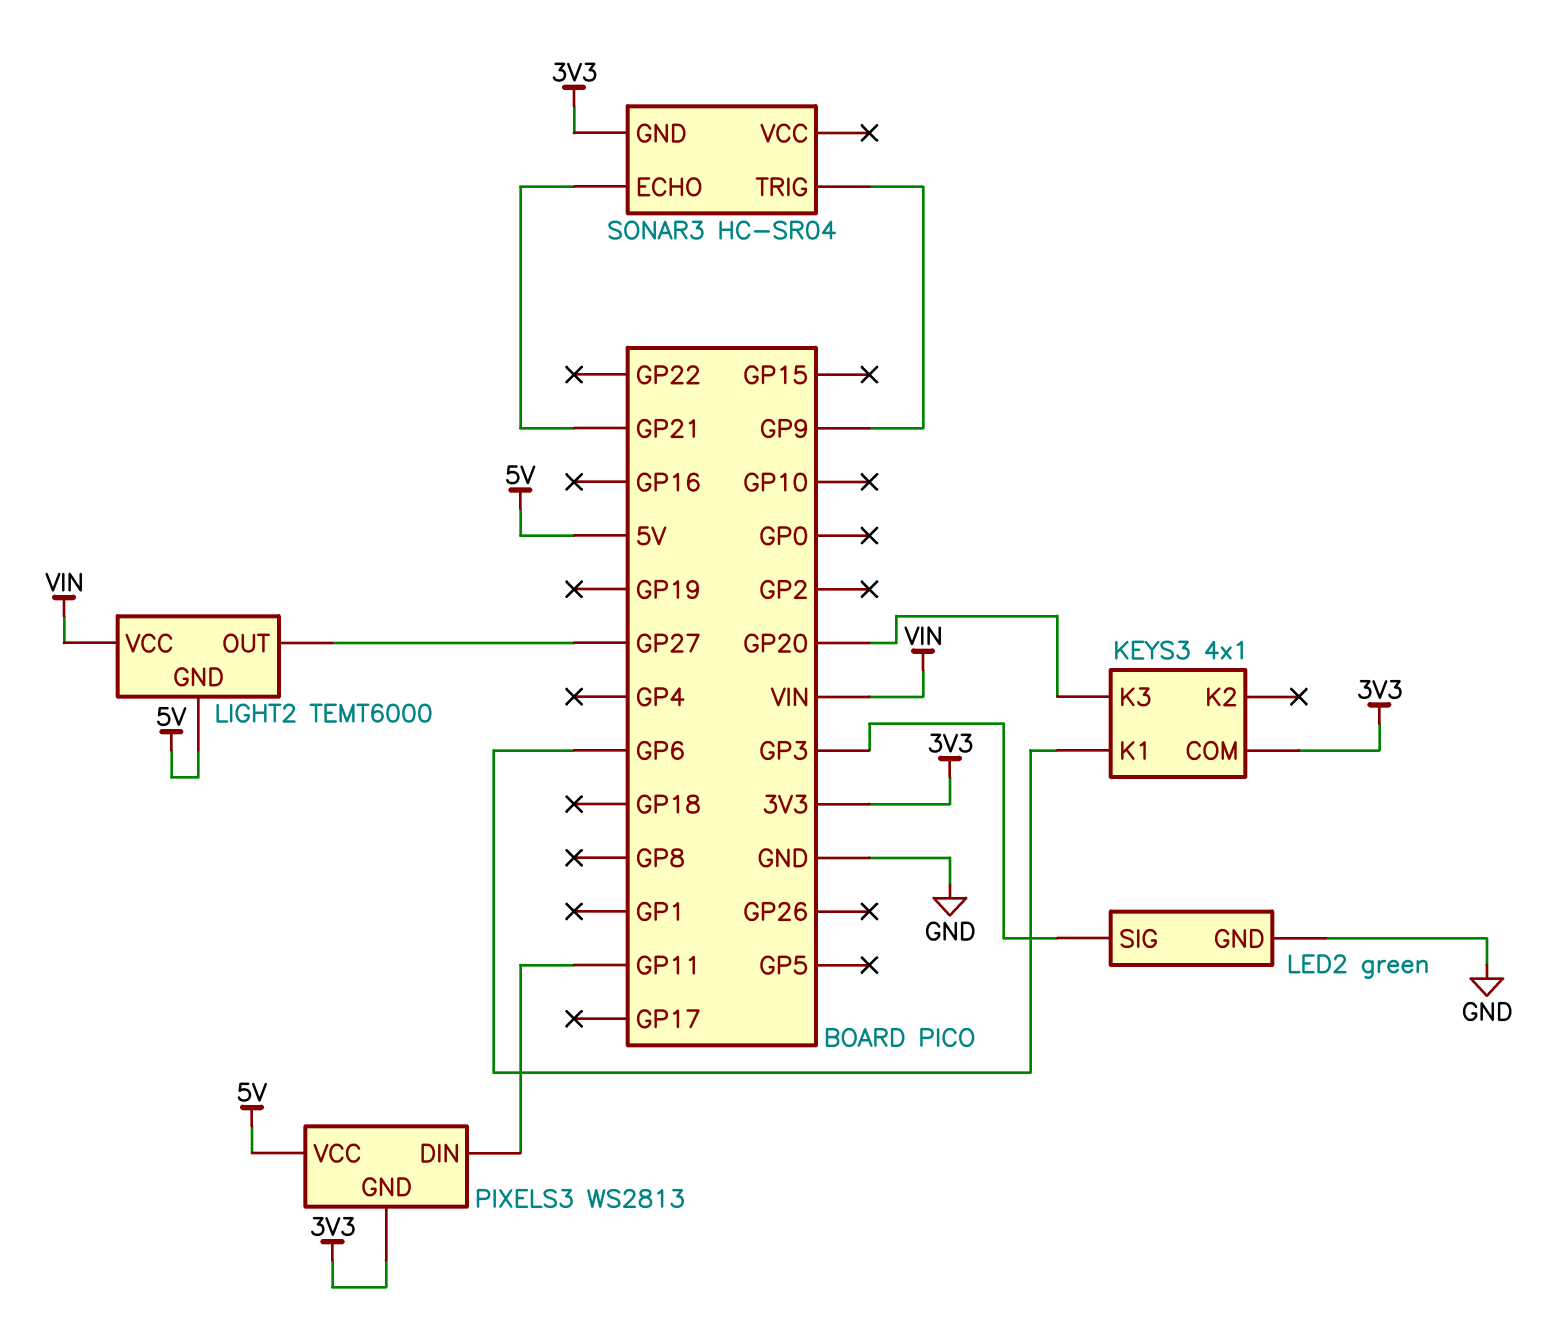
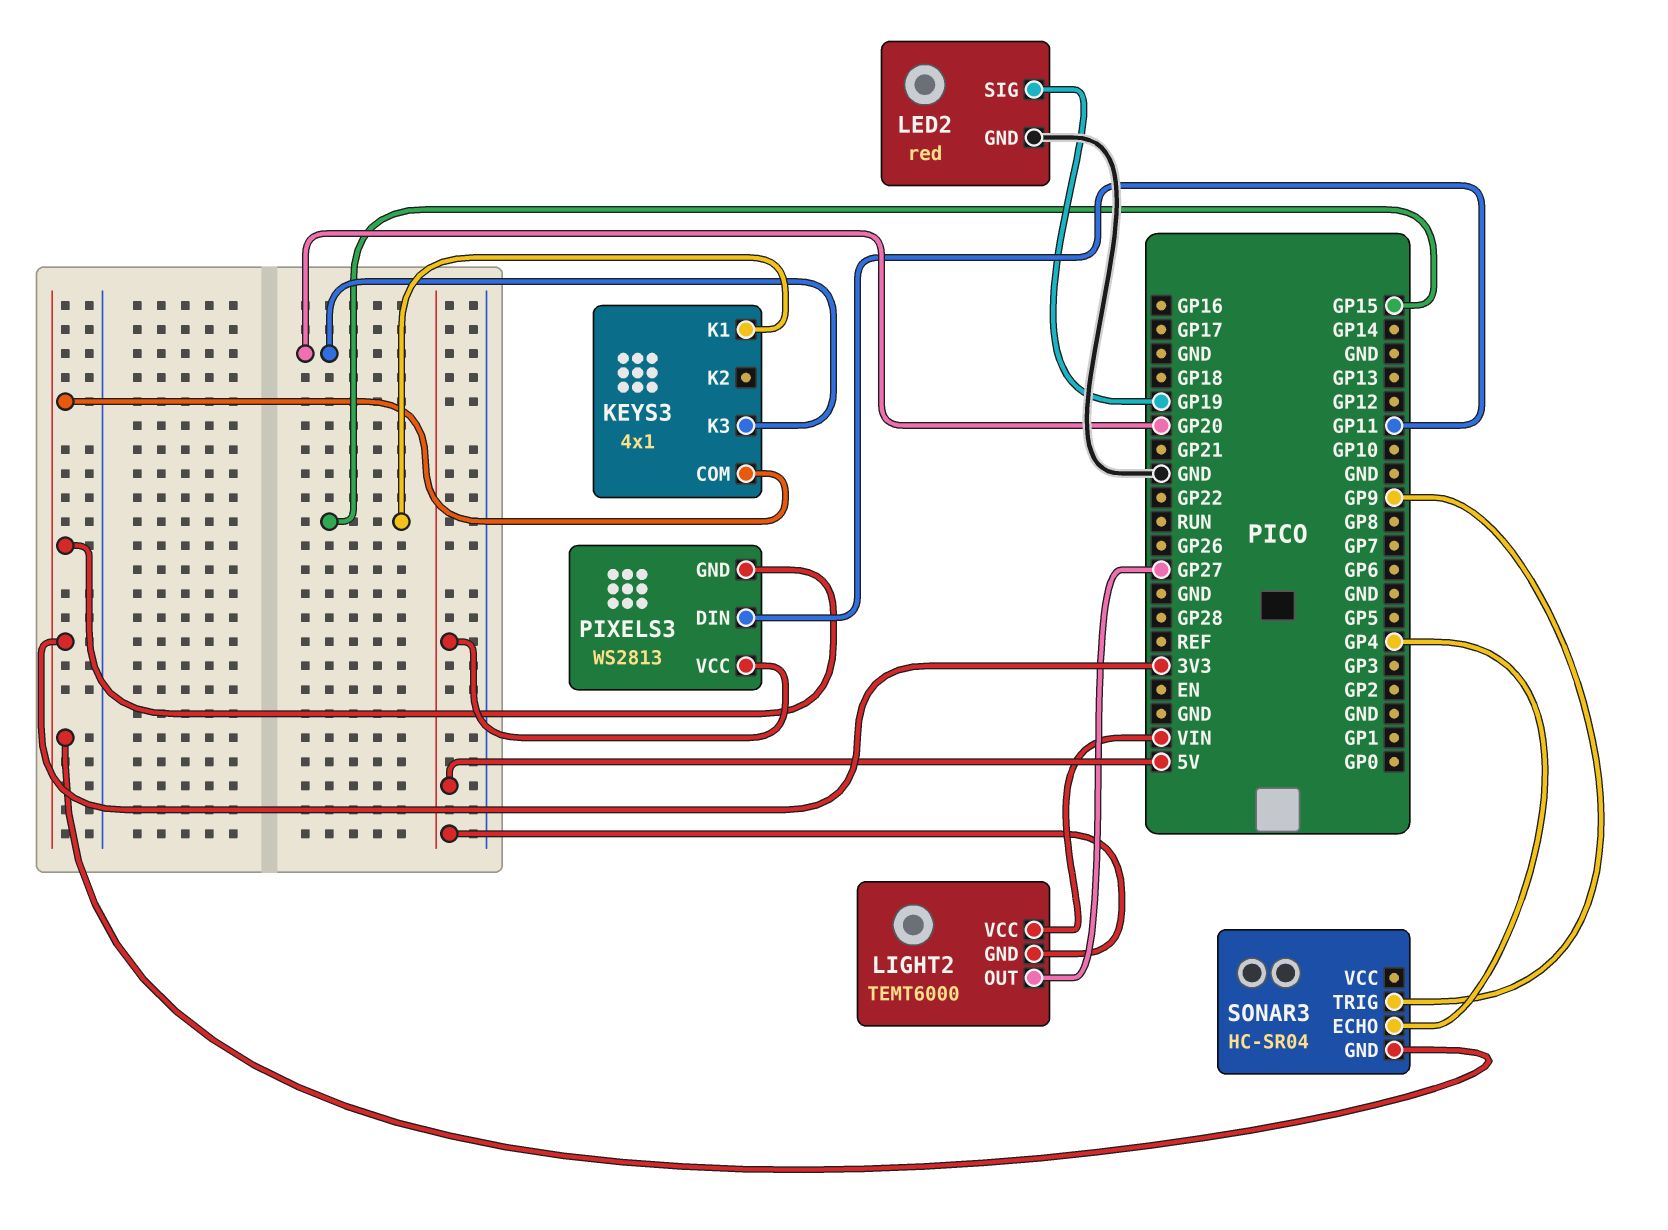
KEYS3 pin K1: GP6 -> GP15
LED2: green -> red
LED2 pin SIG: GP3 -> GP19
SONAR3 pin ECHO: GP21 -> GP4

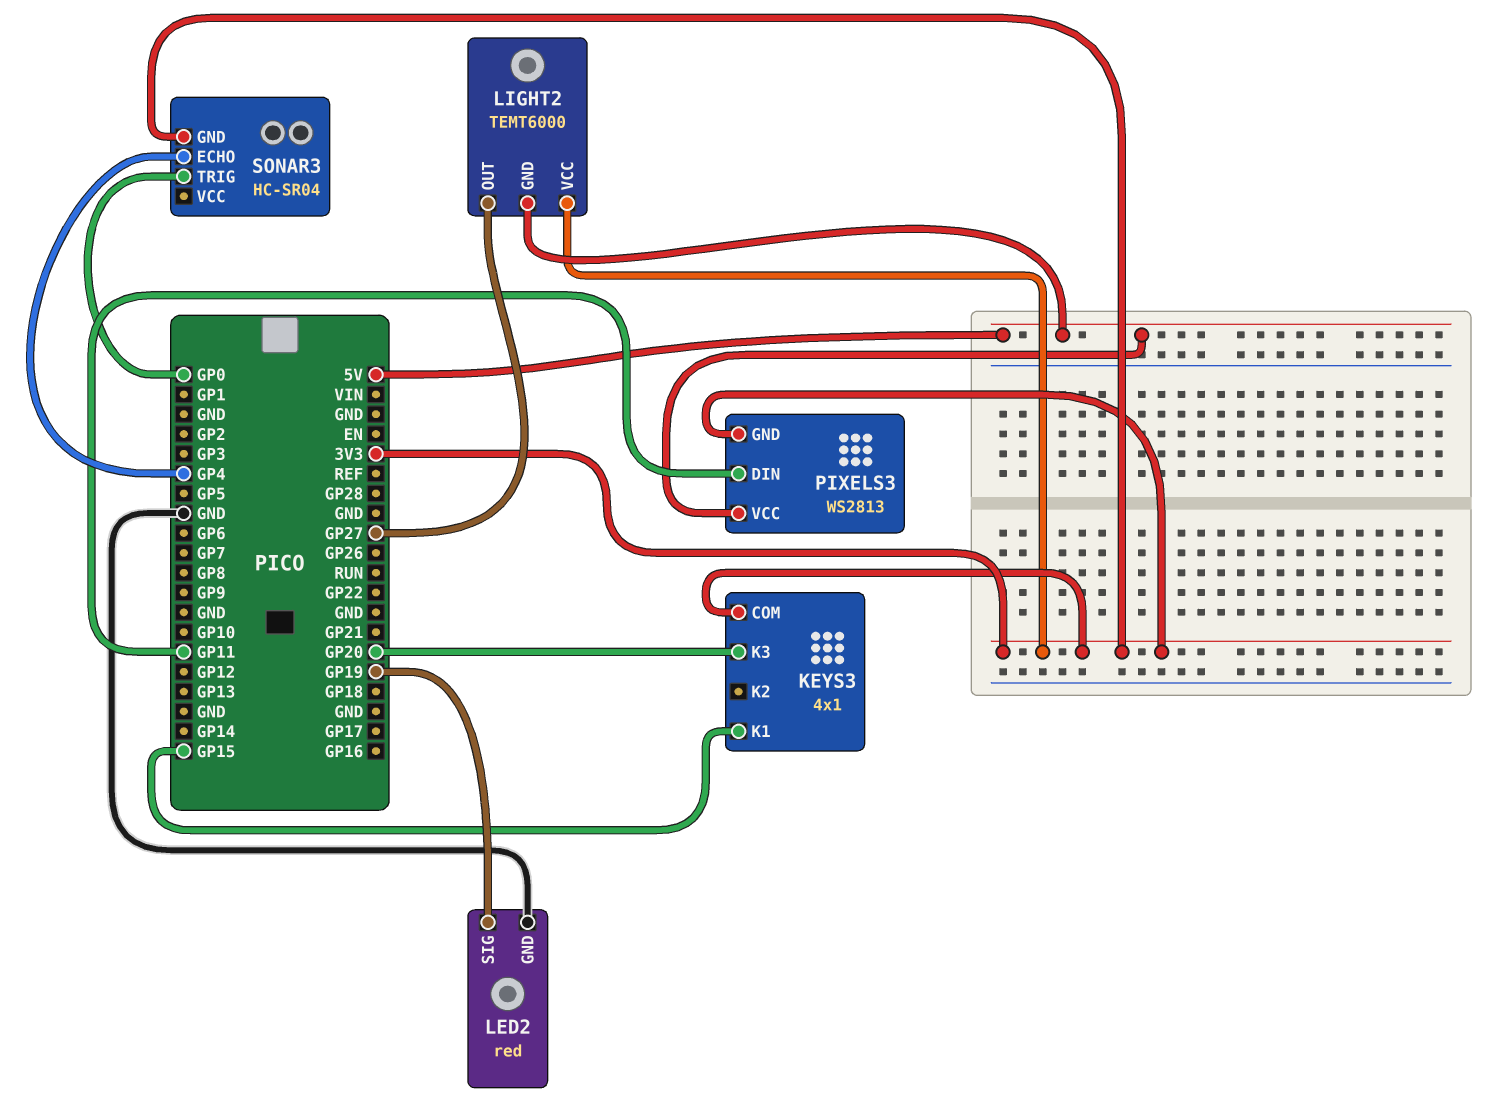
LIGHT2 pin VCC: VIN -> 3V3
SONAR3 pin TRIG: GP9 -> GP0

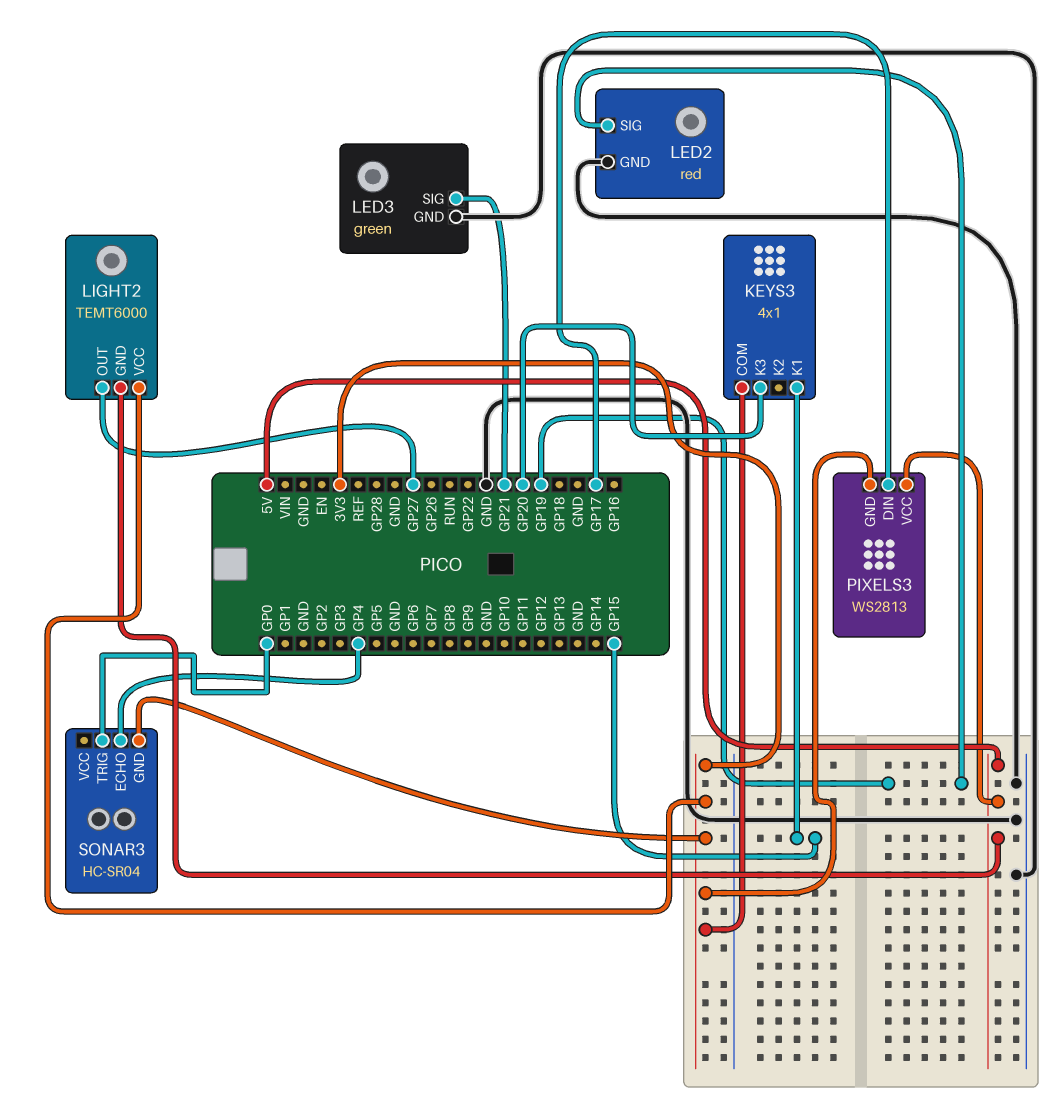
LED3: none -> green
LED3 pin GND: none -> GND
LED3 pin SIG: none -> GP21
PIXELS3 pin DIN: GP11 -> GP17

